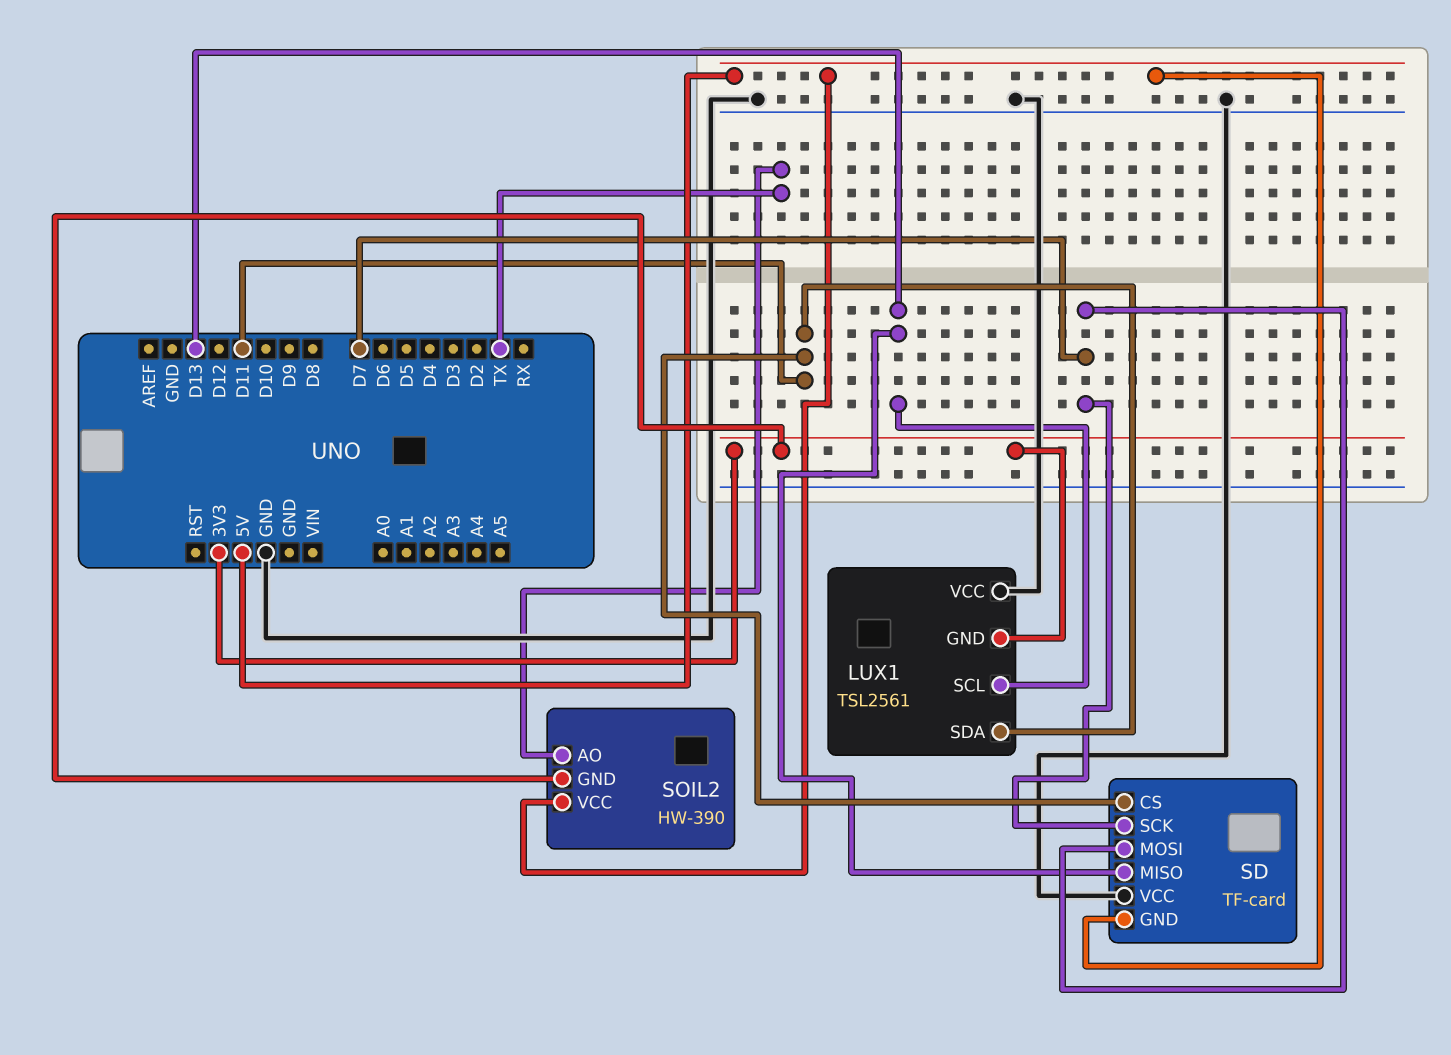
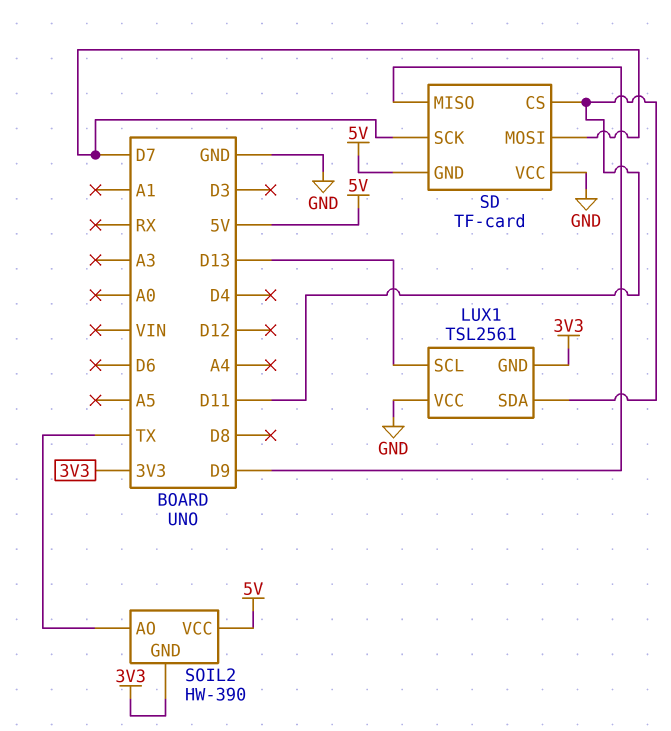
SD pin MISO: D13 -> D9

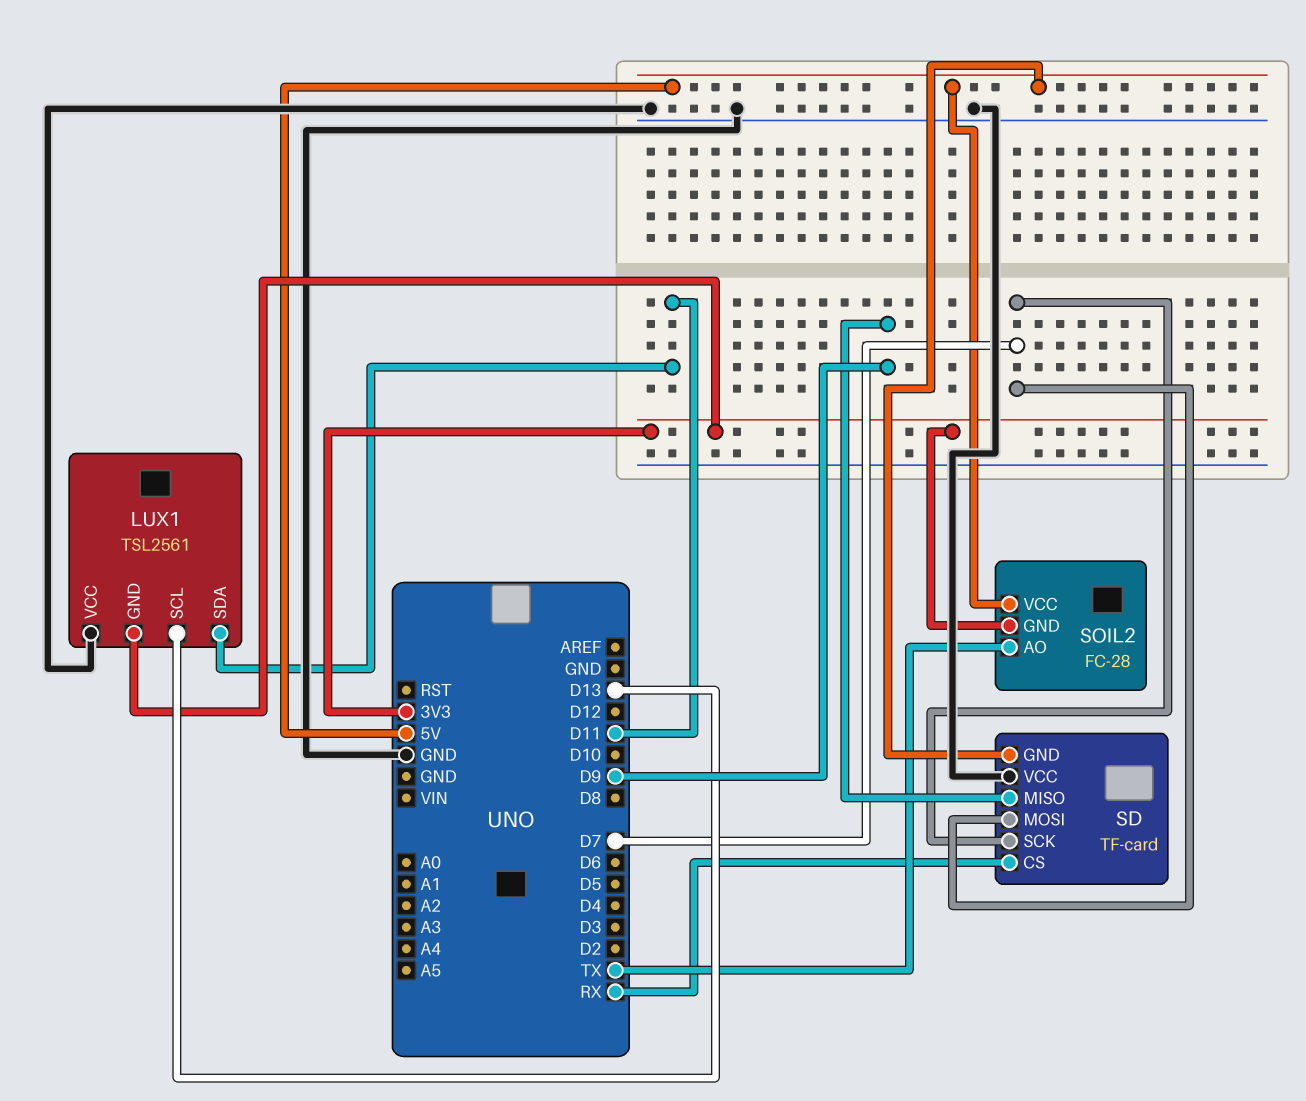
SD pin CS: D11 -> RX
SOIL2: HW-390 -> FC-28

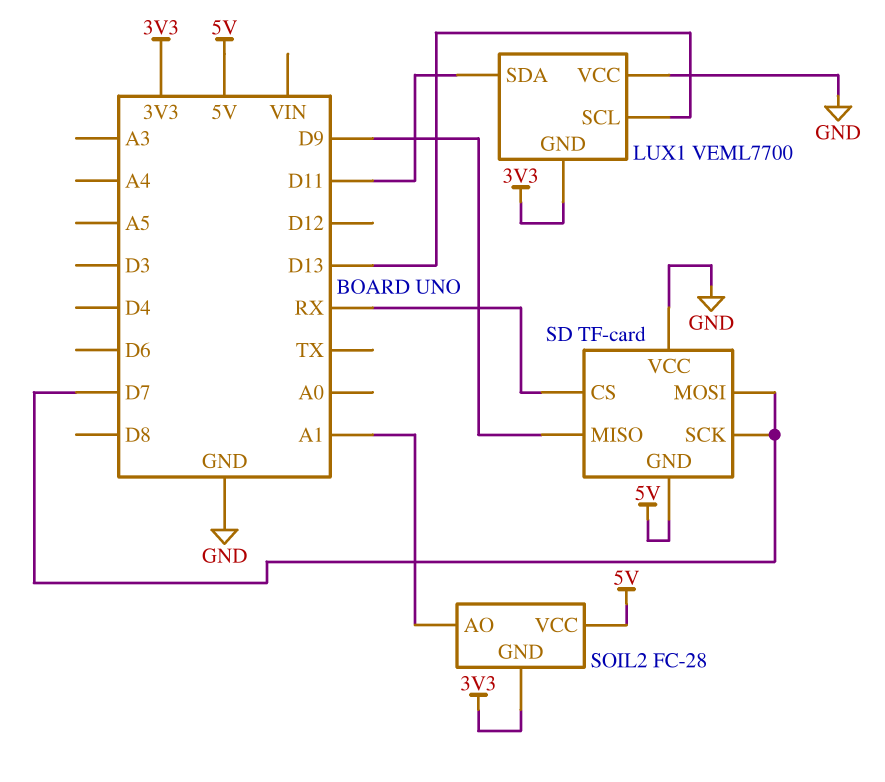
LUX1: TSL2561 -> VEML7700
SOIL2 pin AO: TX -> A1

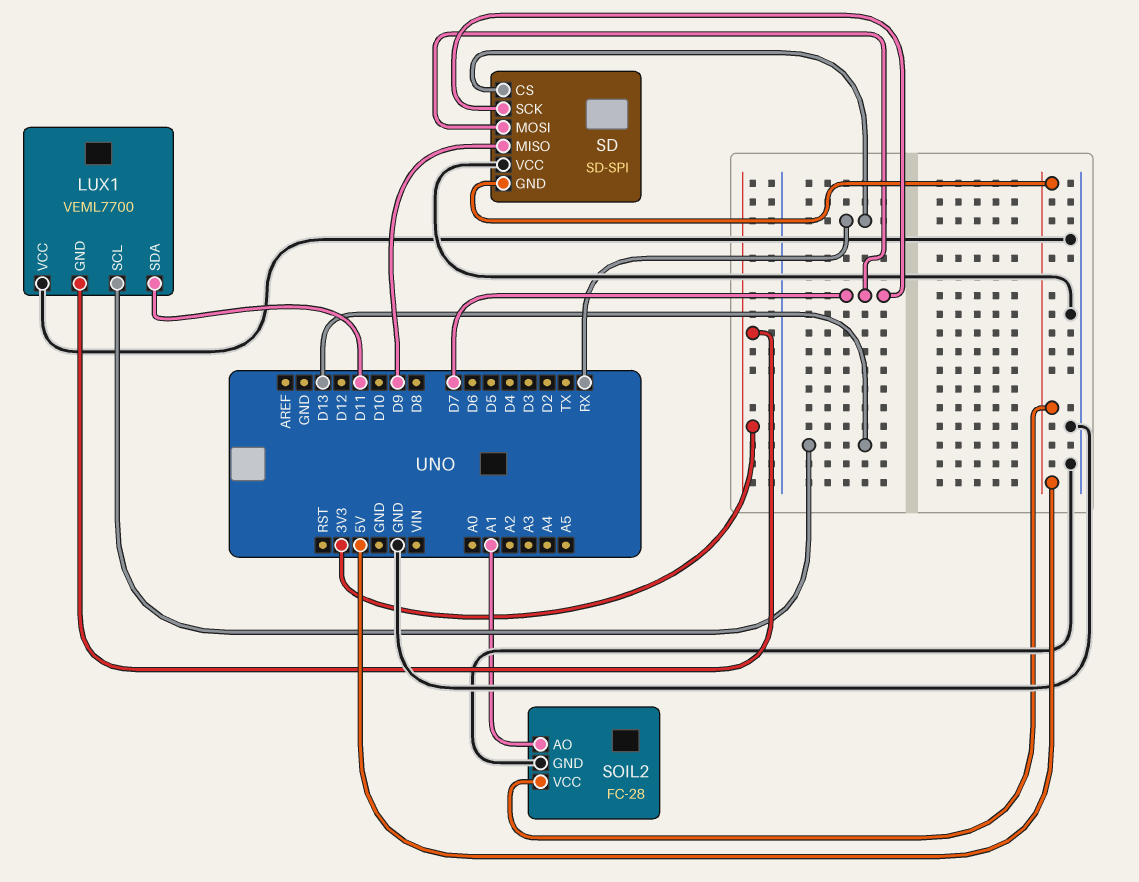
SD: TF-card -> SD-SPI
SOIL2 pin GND: 3V3 -> GND

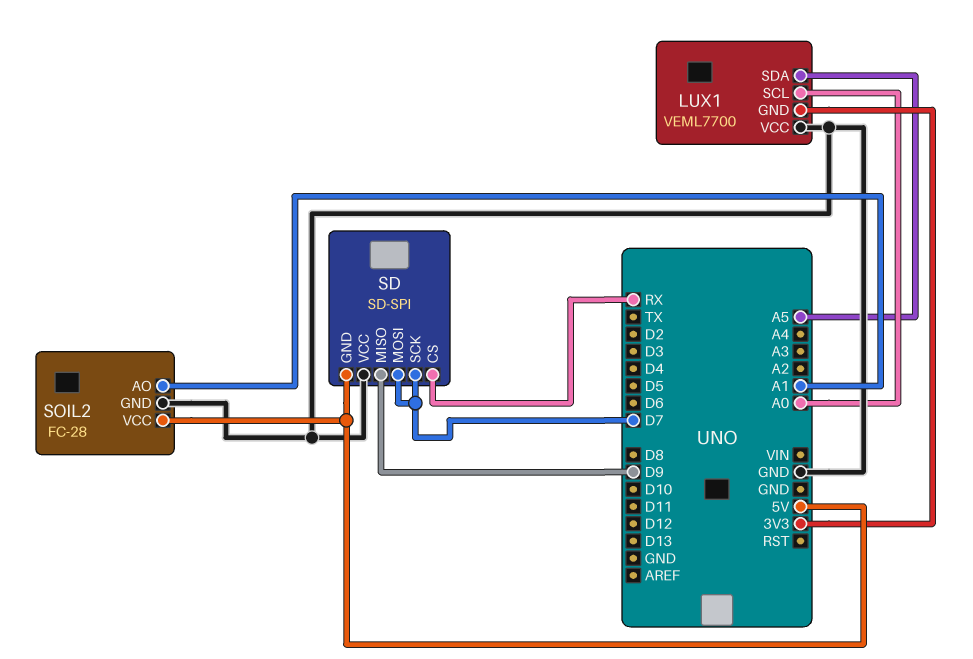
LUX1 pin SCL: D13 -> A0
LUX1 pin SDA: D11 -> A5

